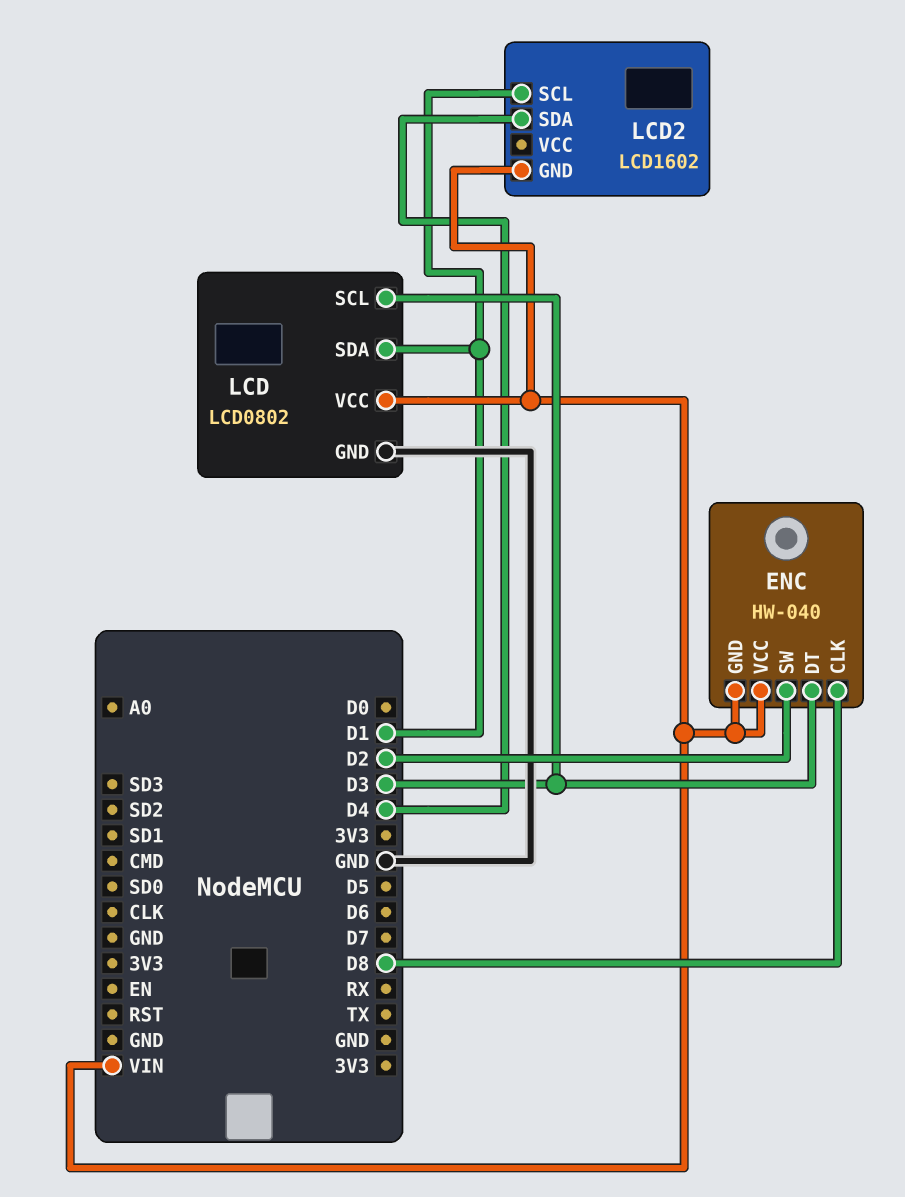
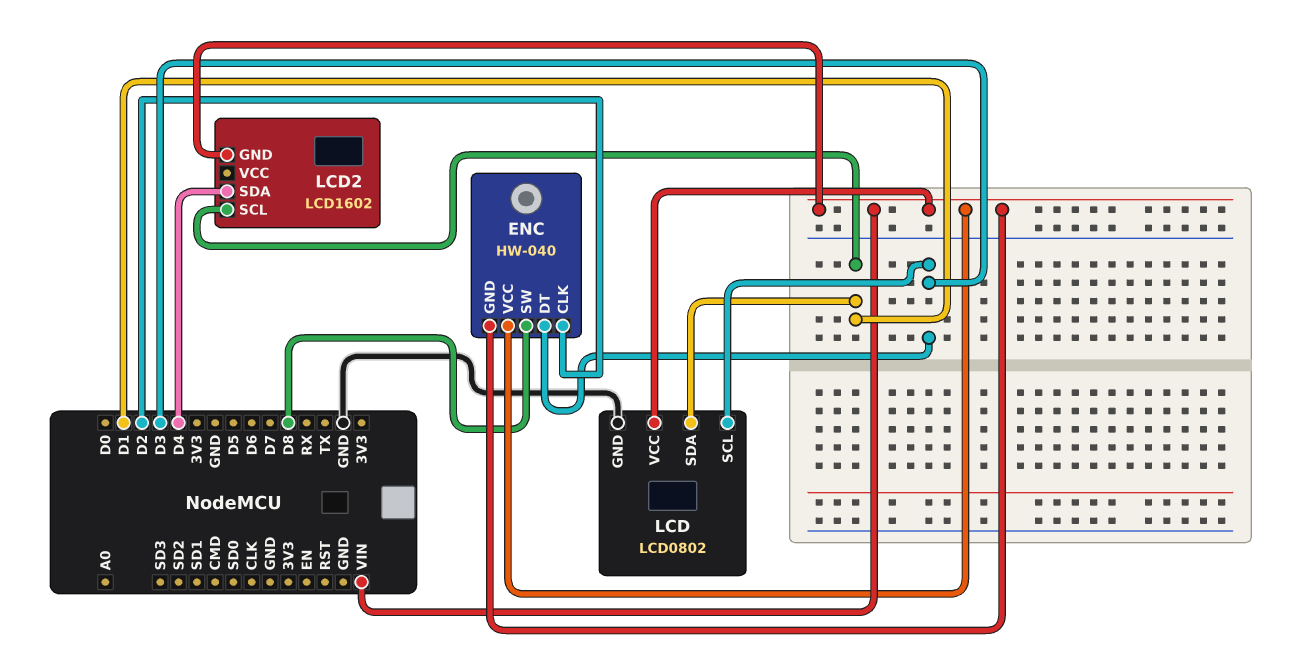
ENC pin CLK: D8 -> D2
ENC pin SW: D2 -> D8

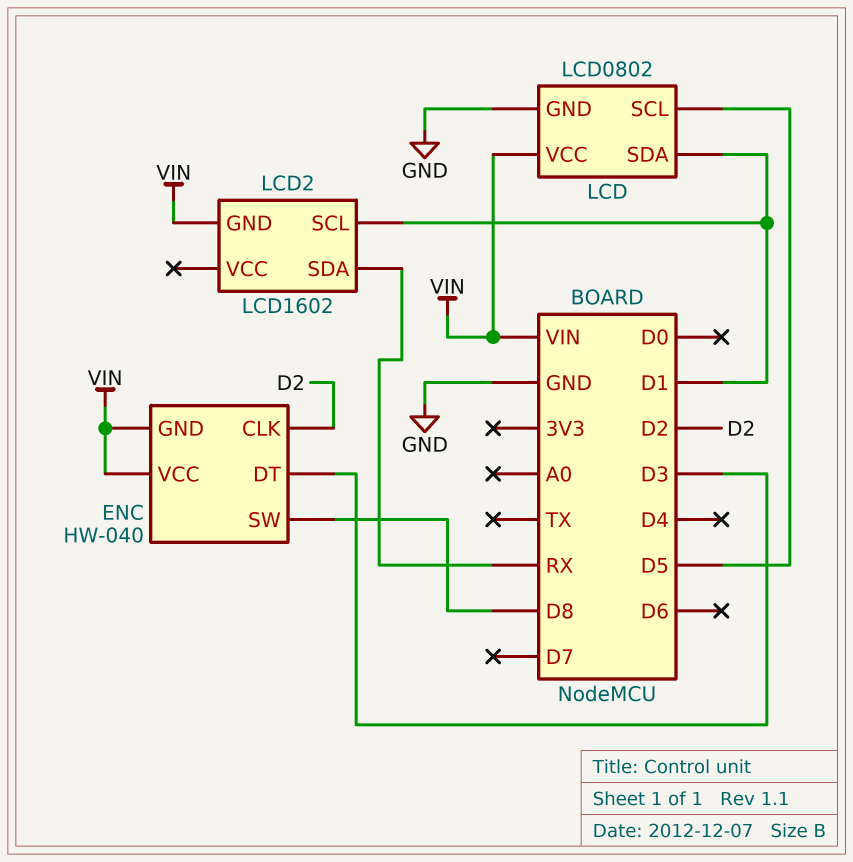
LCD pin SCL: D3 -> D5
LCD2 pin SDA: D4 -> RX

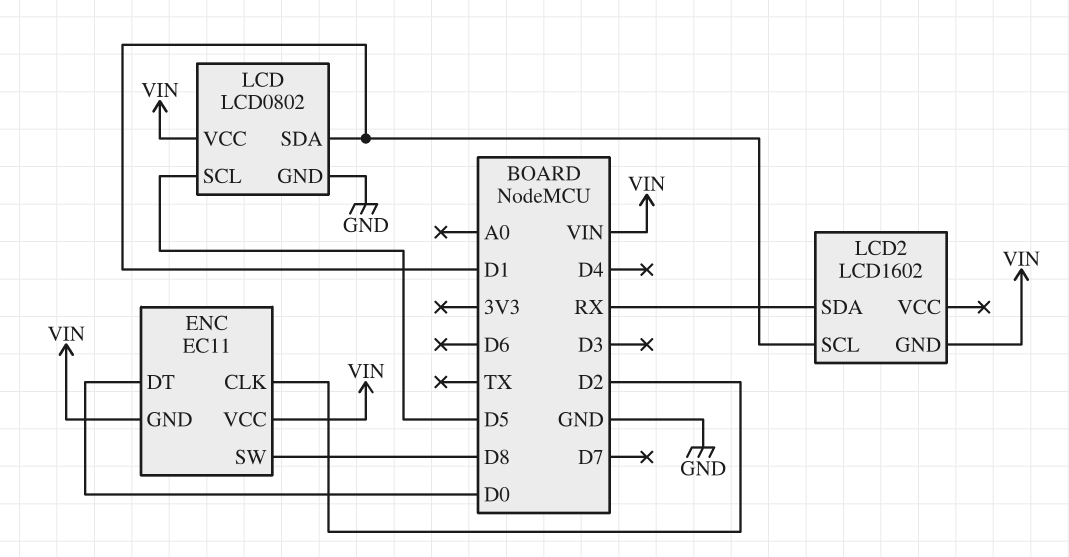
ENC: HW-040 -> EC11
ENC pin DT: D3 -> D0

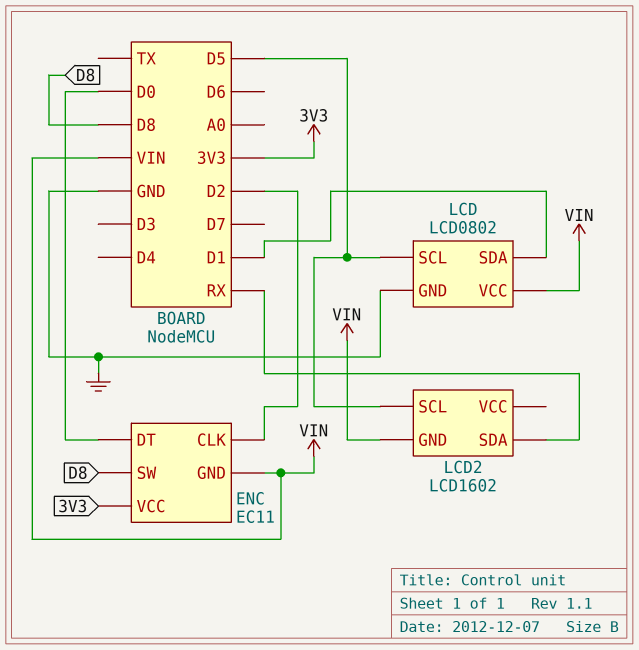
ENC pin VCC: VIN -> 3V3
LCD2 pin SCL: D1 -> D5

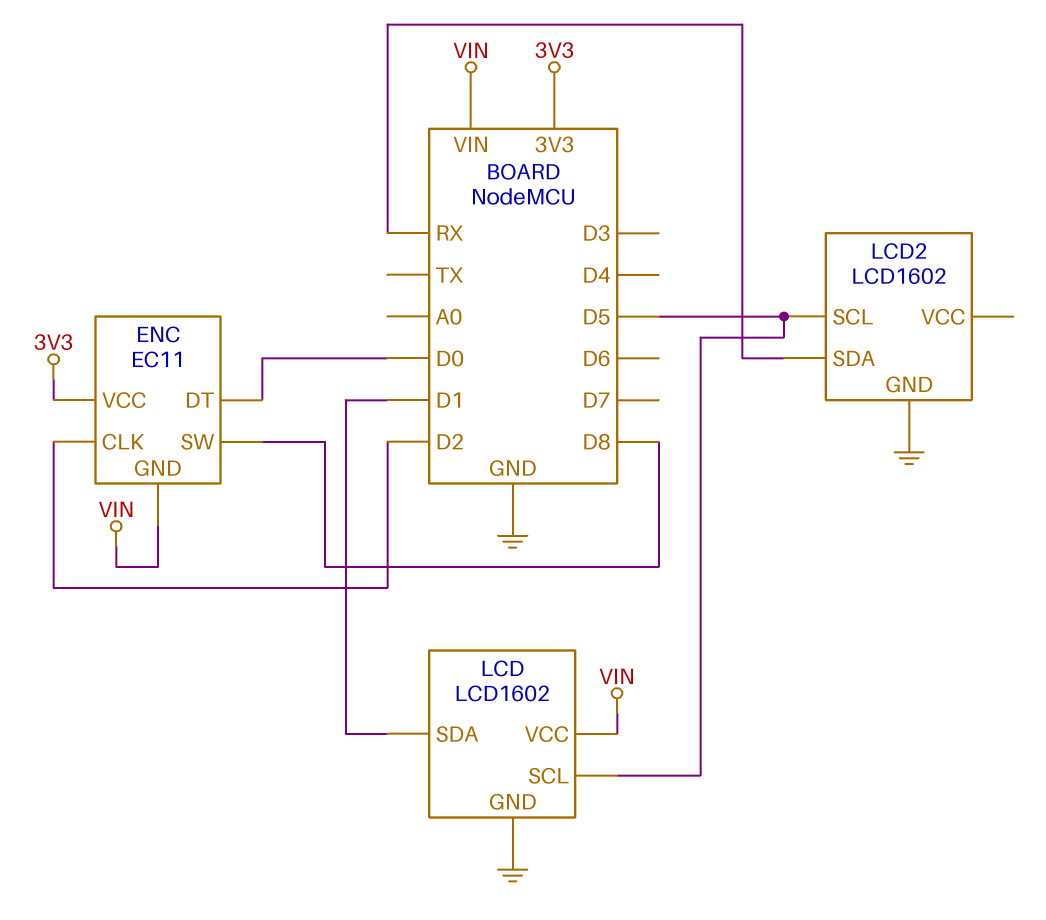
LCD: LCD0802 -> LCD1602
LCD2 pin GND: VIN -> GND

